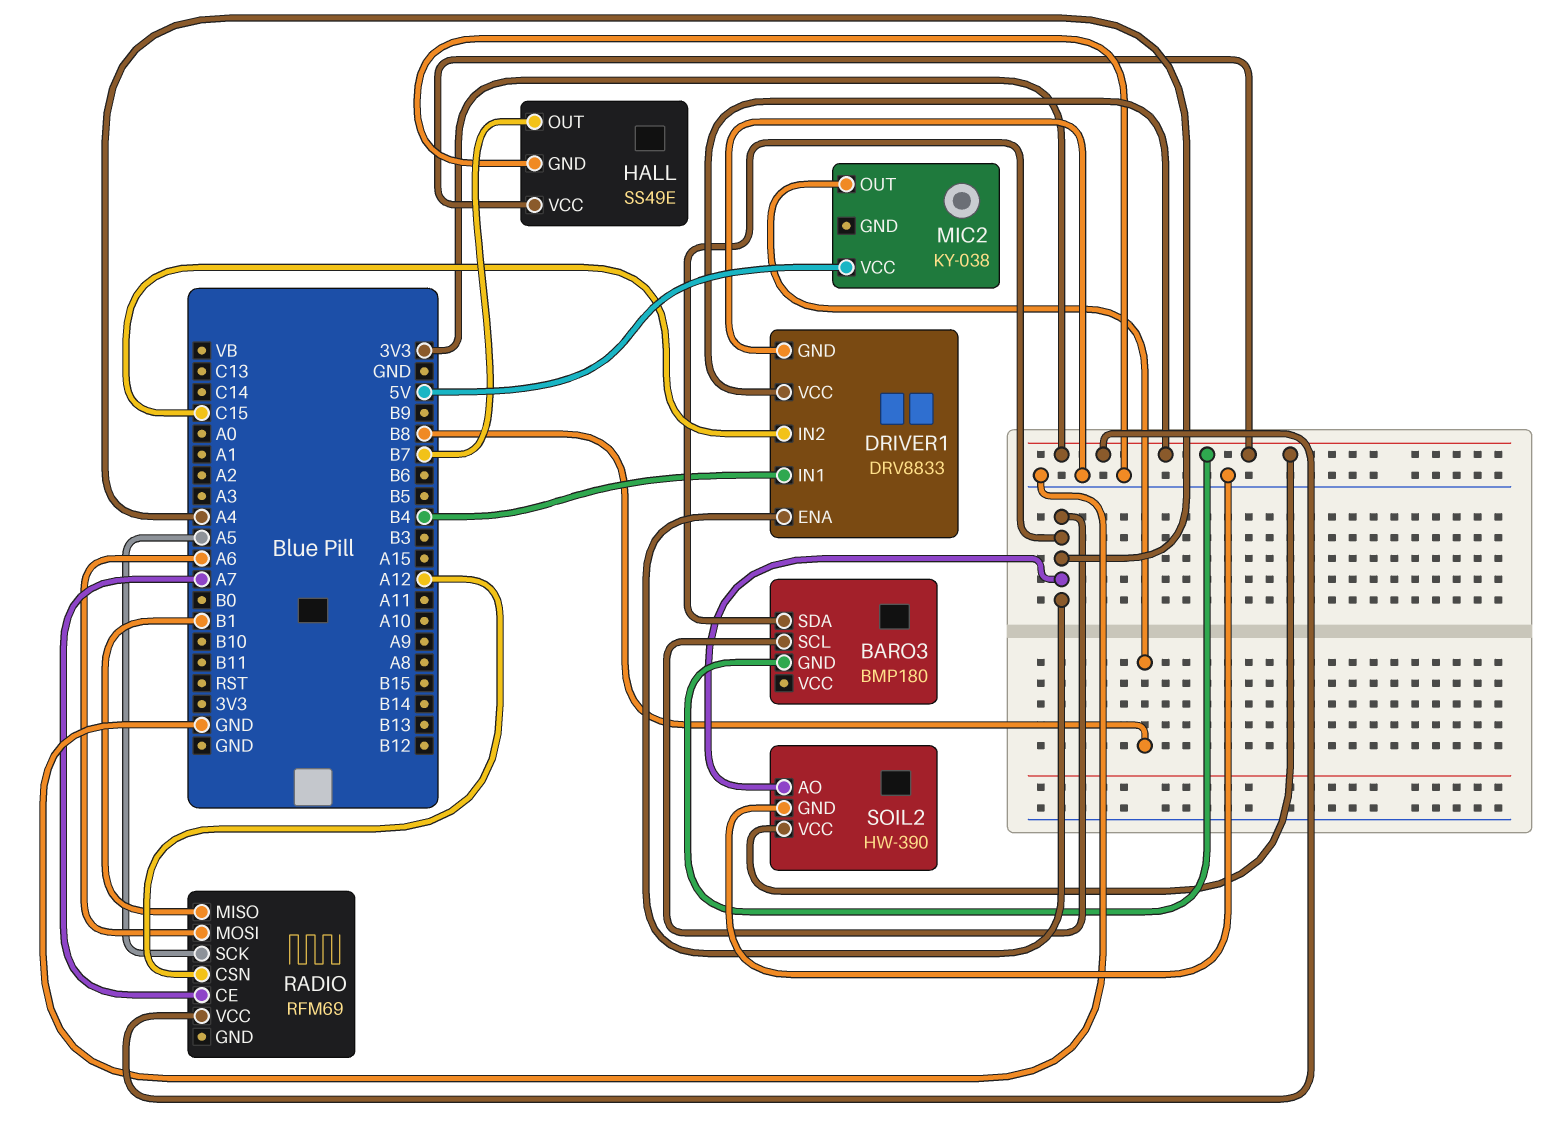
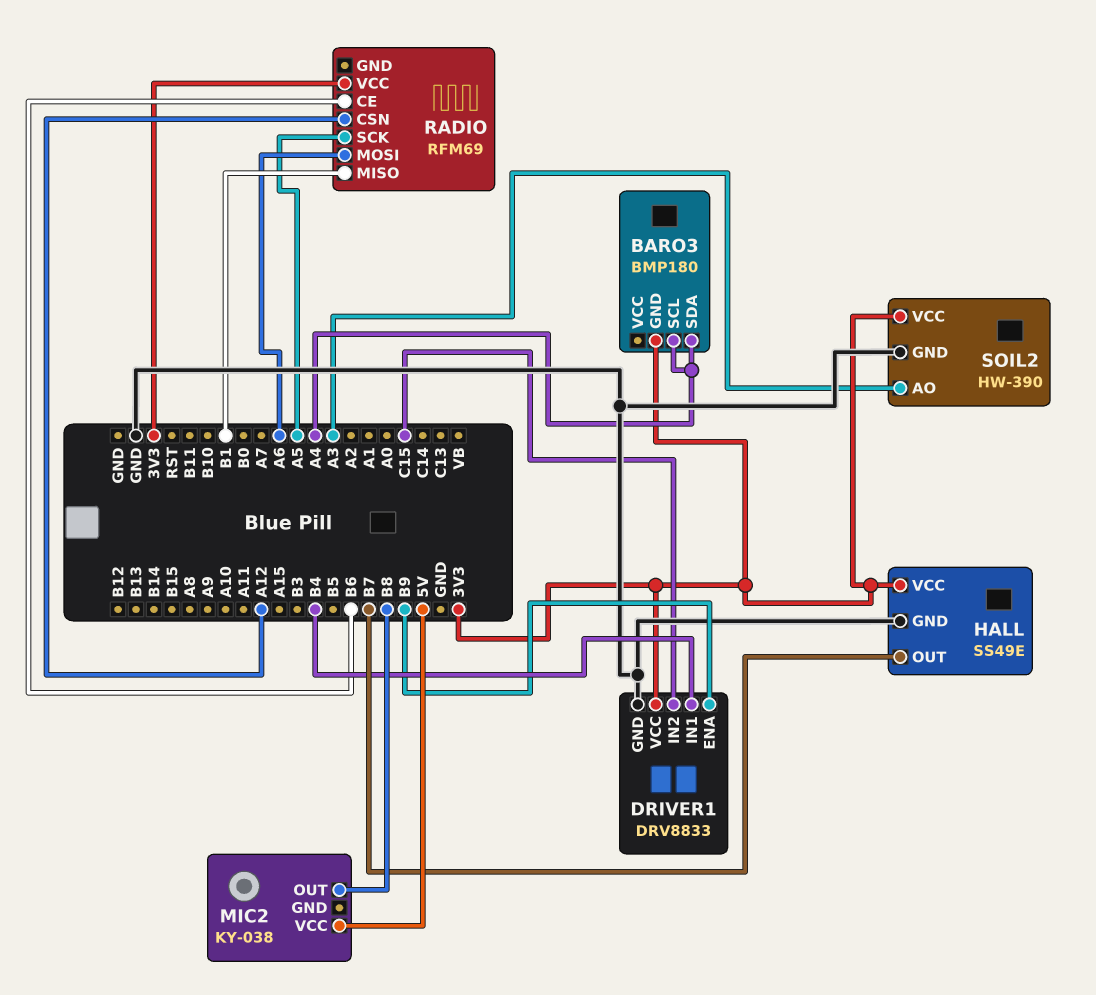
DRIVER1 pin ENA: A4 -> B9
RADIO pin CE: A7 -> B6
SOIL2 pin AO: A4 -> A3

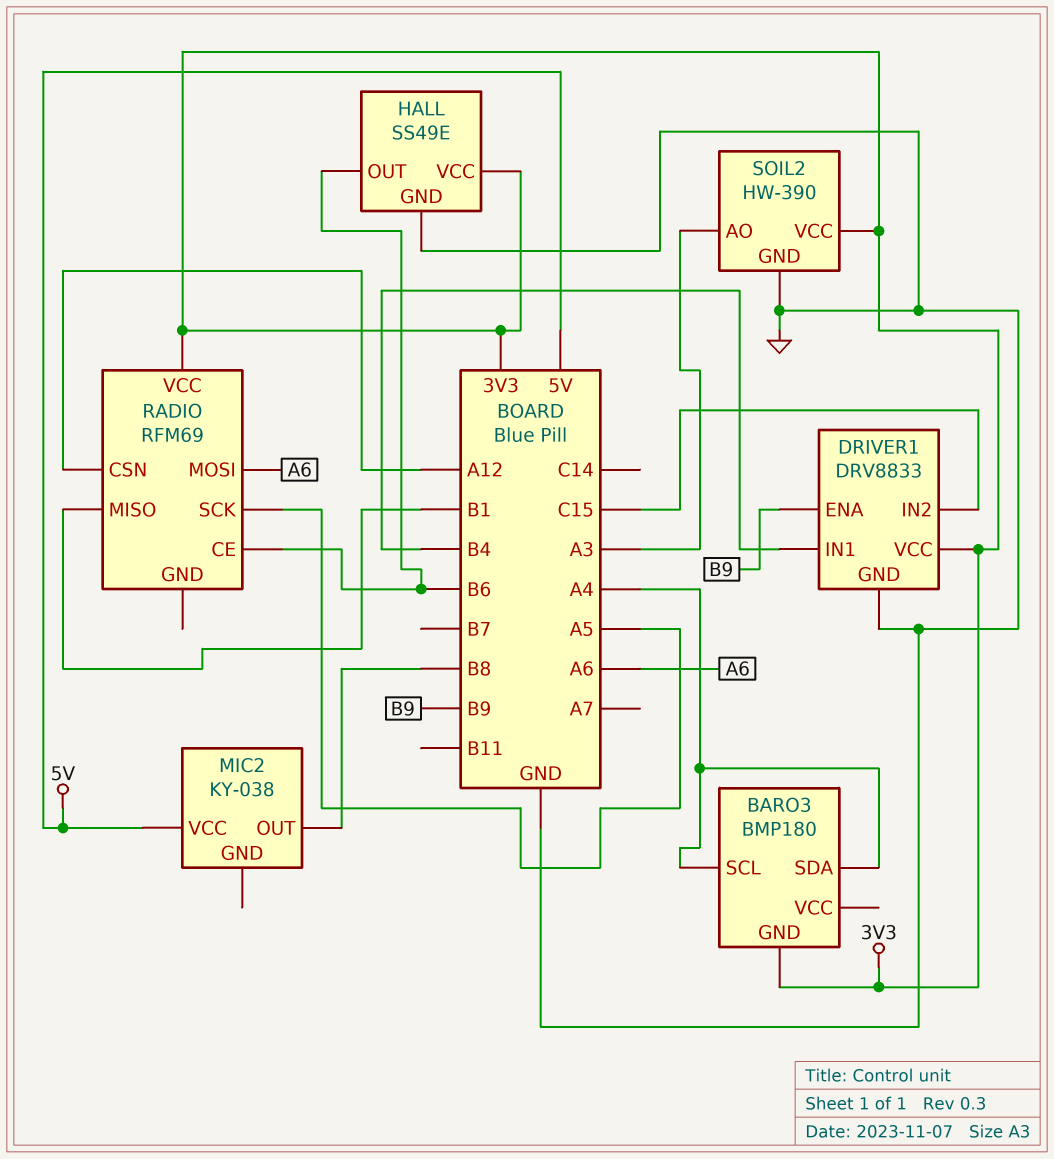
HALL pin OUT: B7 -> B6

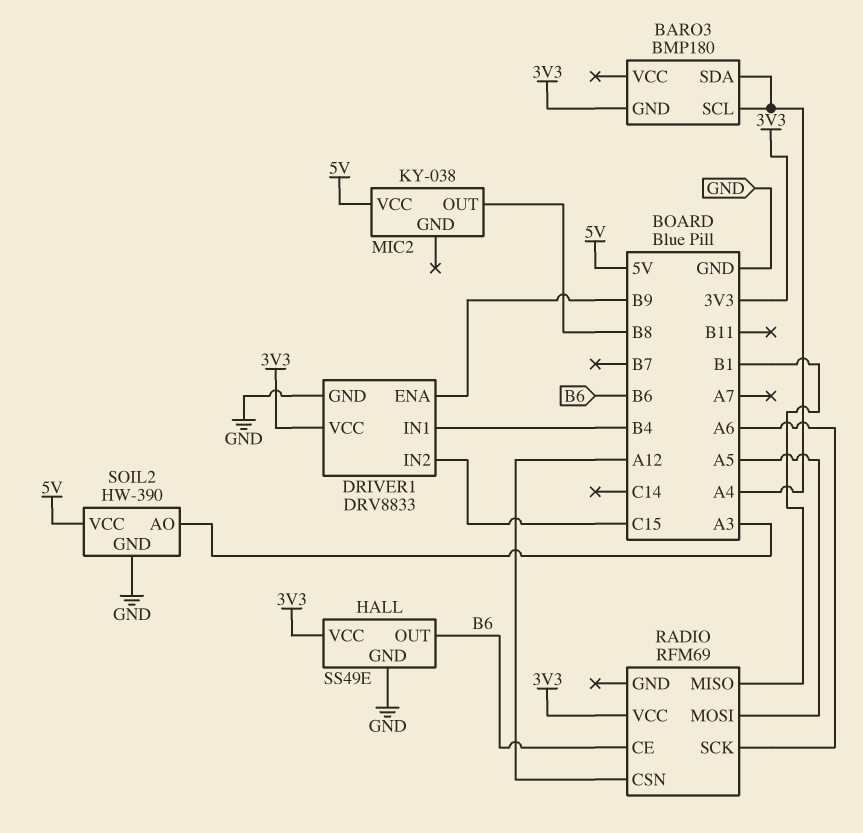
RADIO pin MOSI: A6 -> A5
RADIO pin SCK: A5 -> A6
SOIL2 pin VCC: 3V3 -> 5V

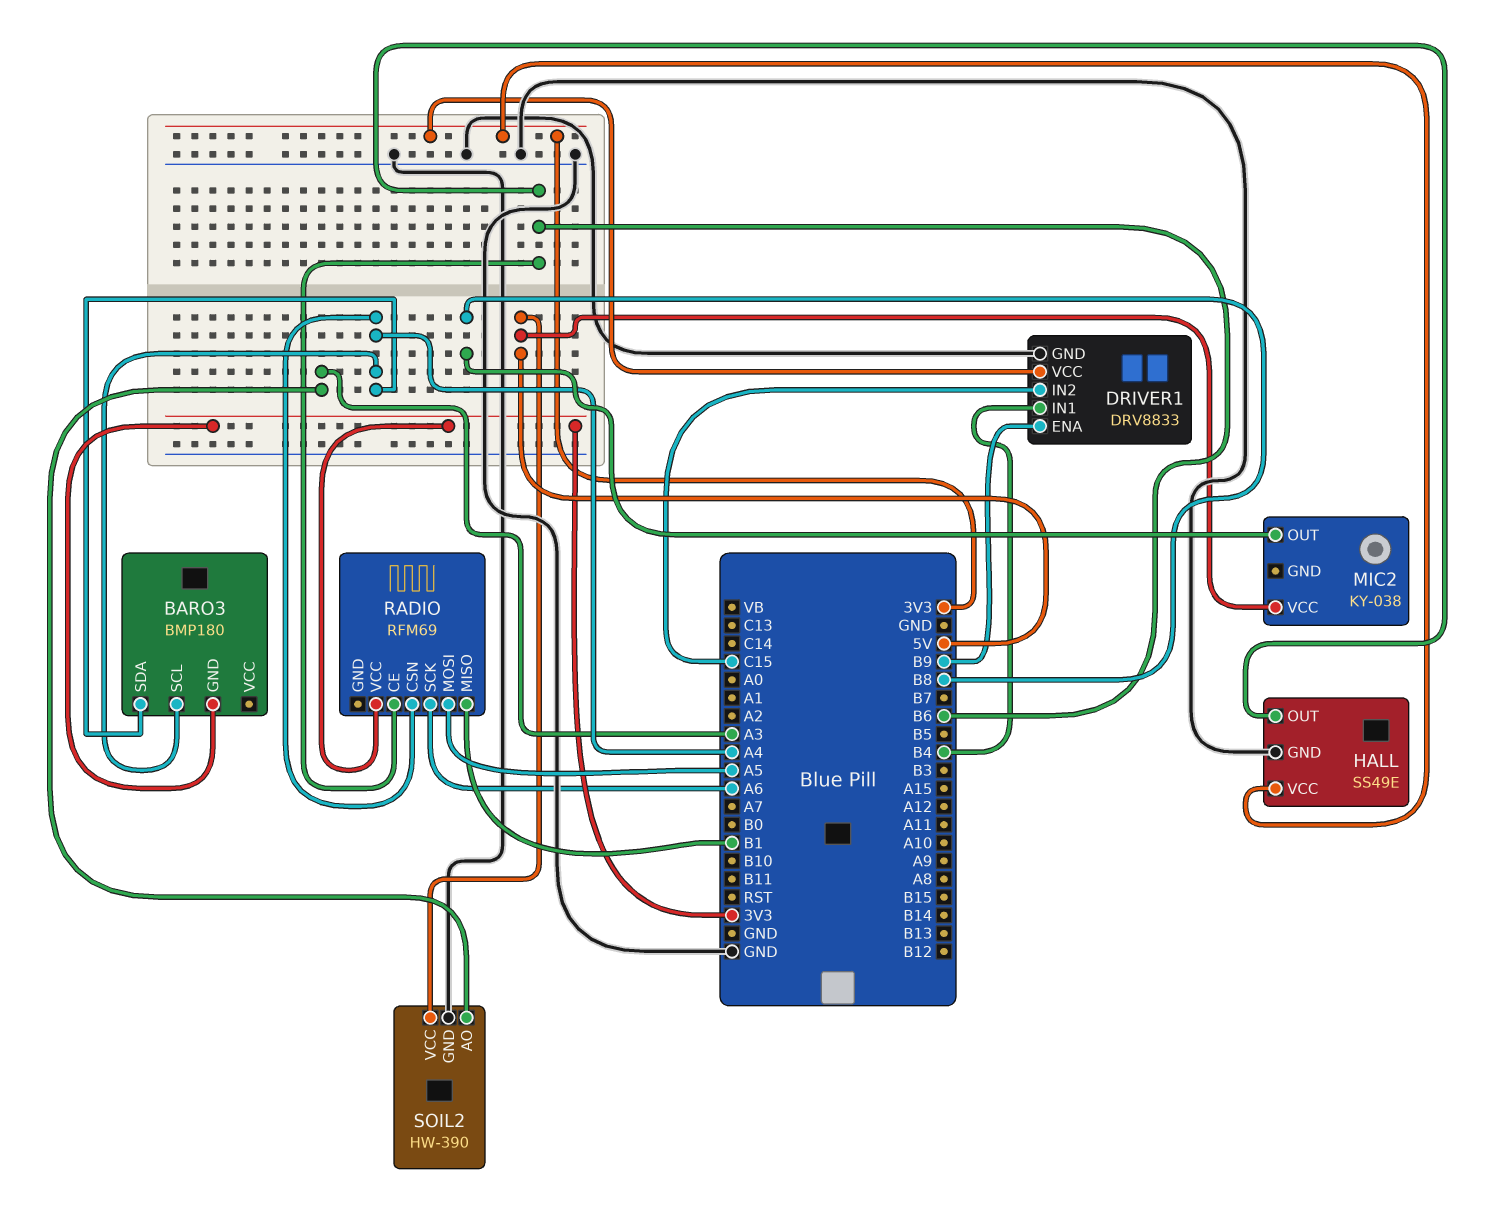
RADIO pin CSN: A12 -> A4

